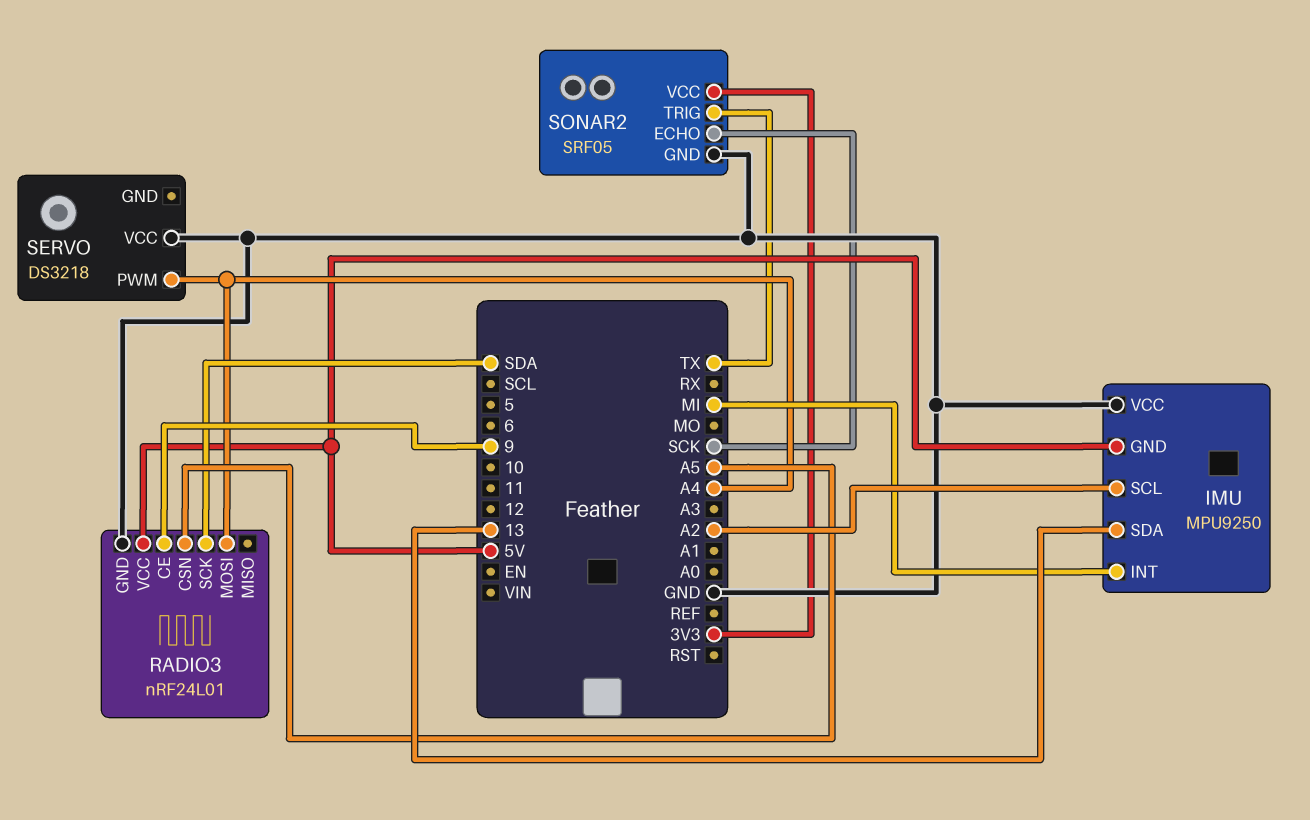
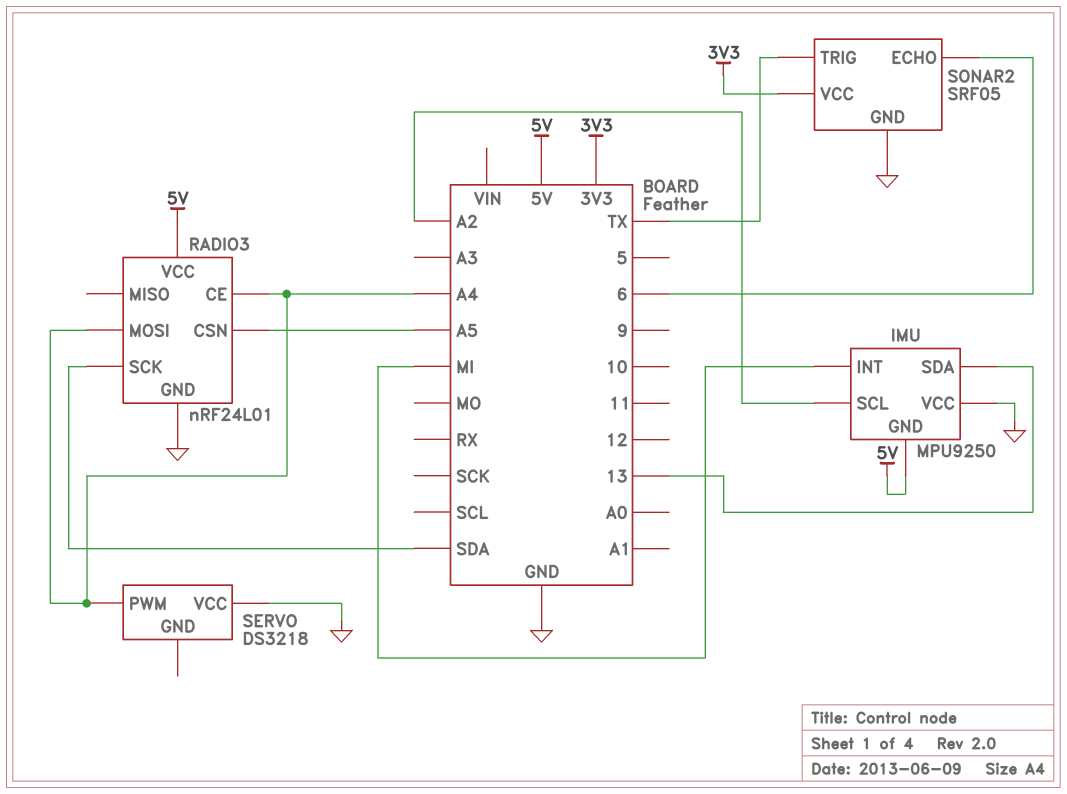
RADIO3 pin CE: 9 -> A4
SONAR2 pin ECHO: SCK -> 6

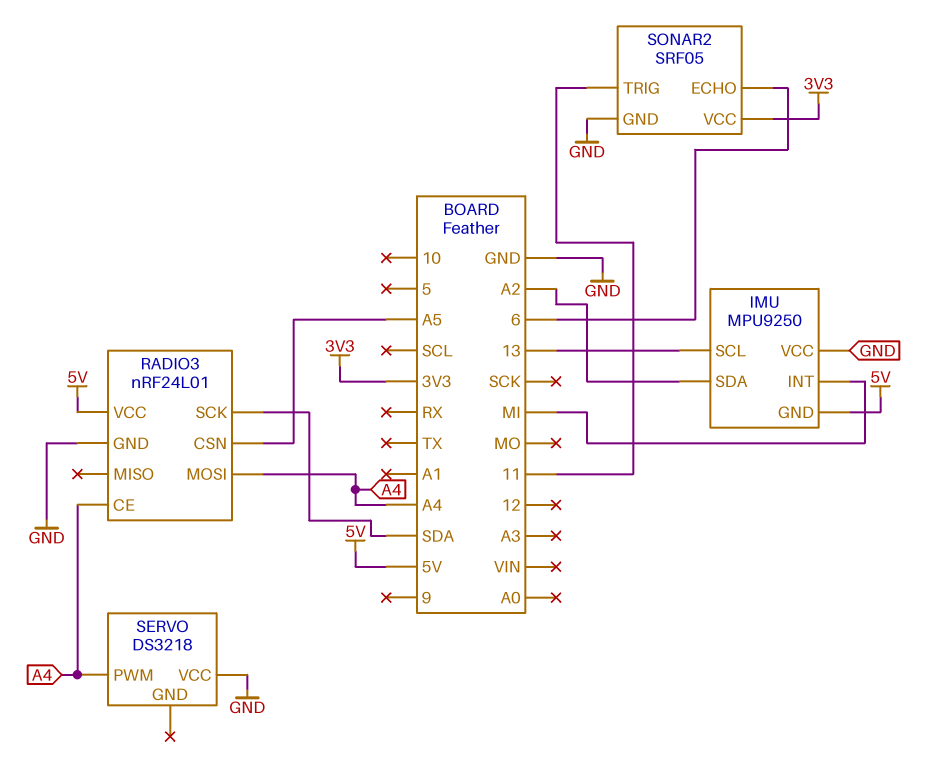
IMU pin SCL: A2 -> 13
IMU pin SDA: 13 -> A2
SONAR2 pin TRIG: TX -> 11

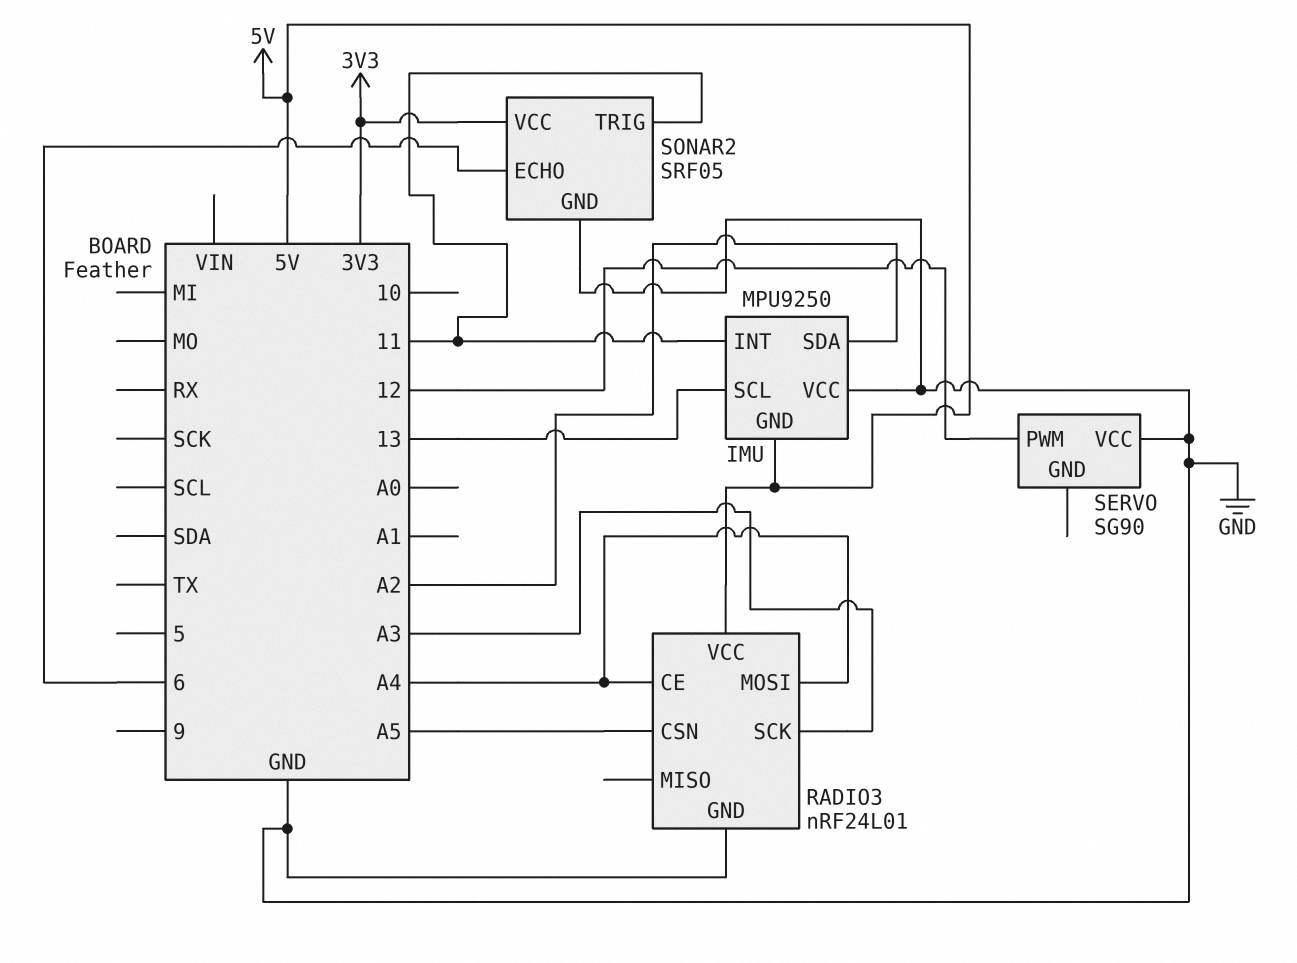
IMU pin INT: MI -> 11
RADIO3 pin SCK: SDA -> A3
SERVO: DS3218 -> SG90
SERVO pin PWM: A4 -> 12

